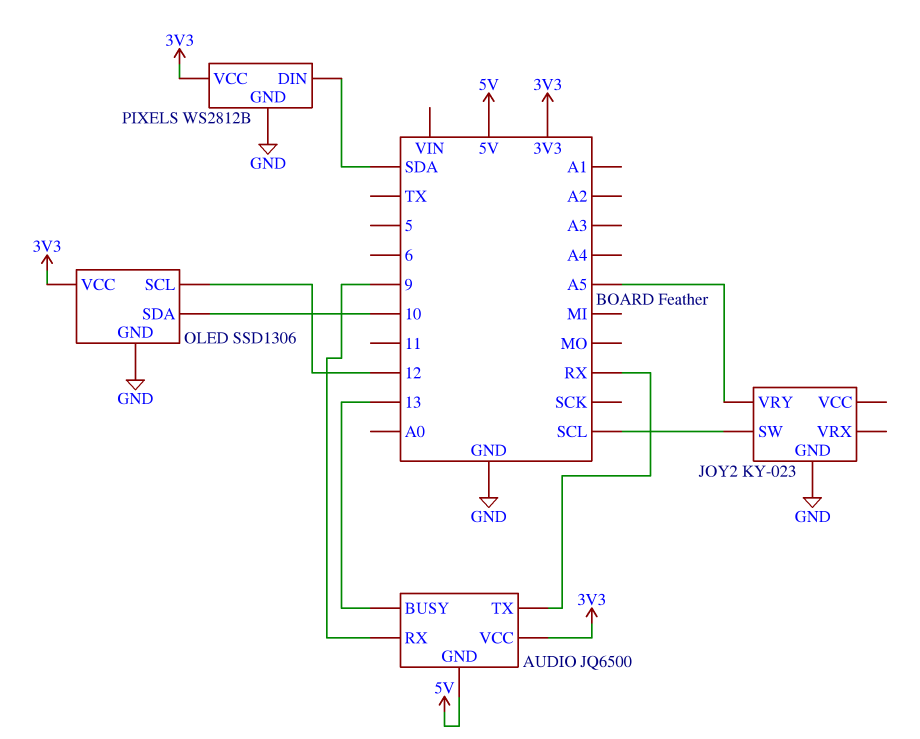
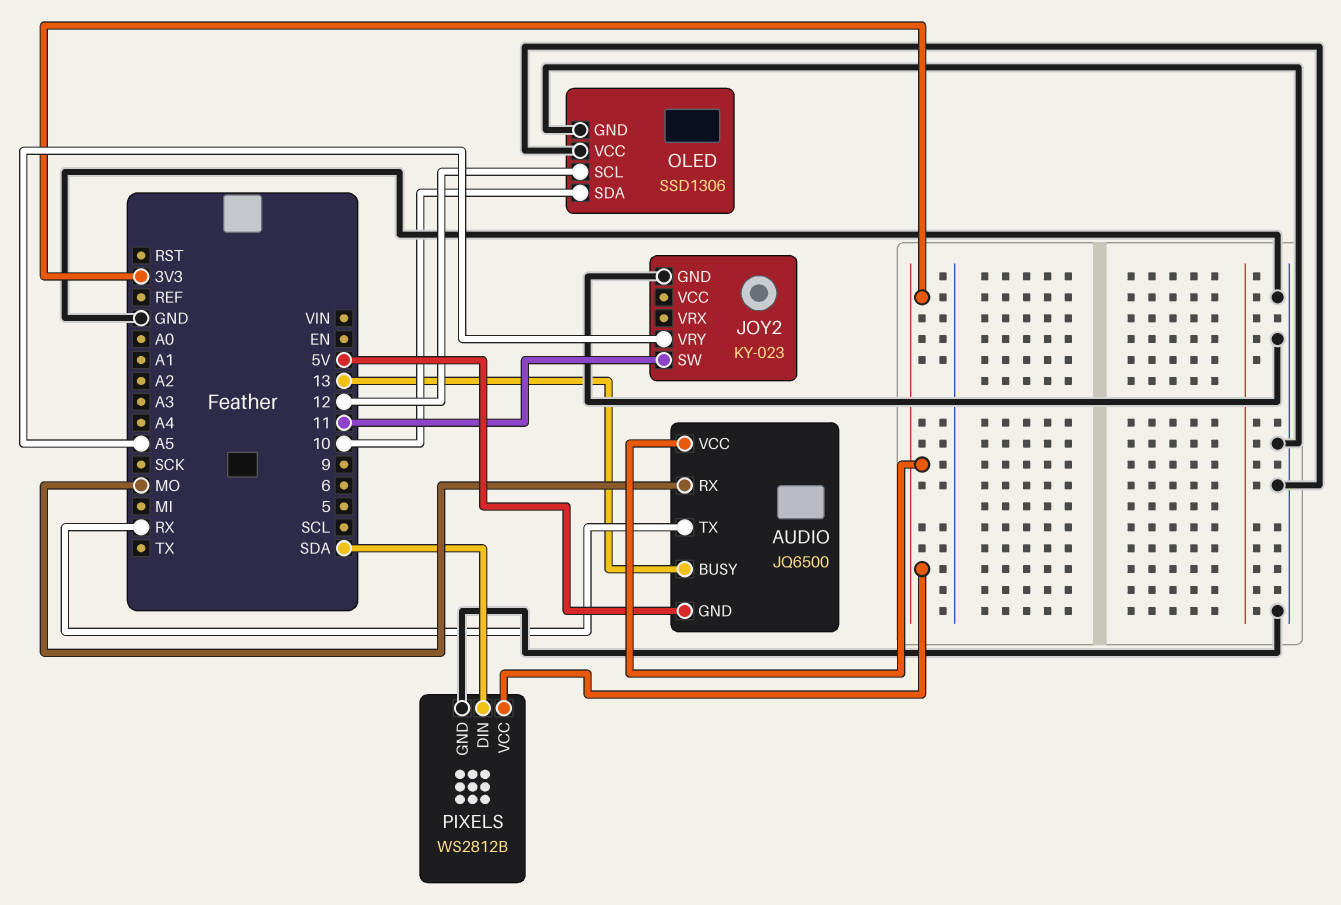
AUDIO pin RX: 9 -> MO
JOY2 pin SW: SCL -> 11
OLED pin VCC: 3V3 -> GND

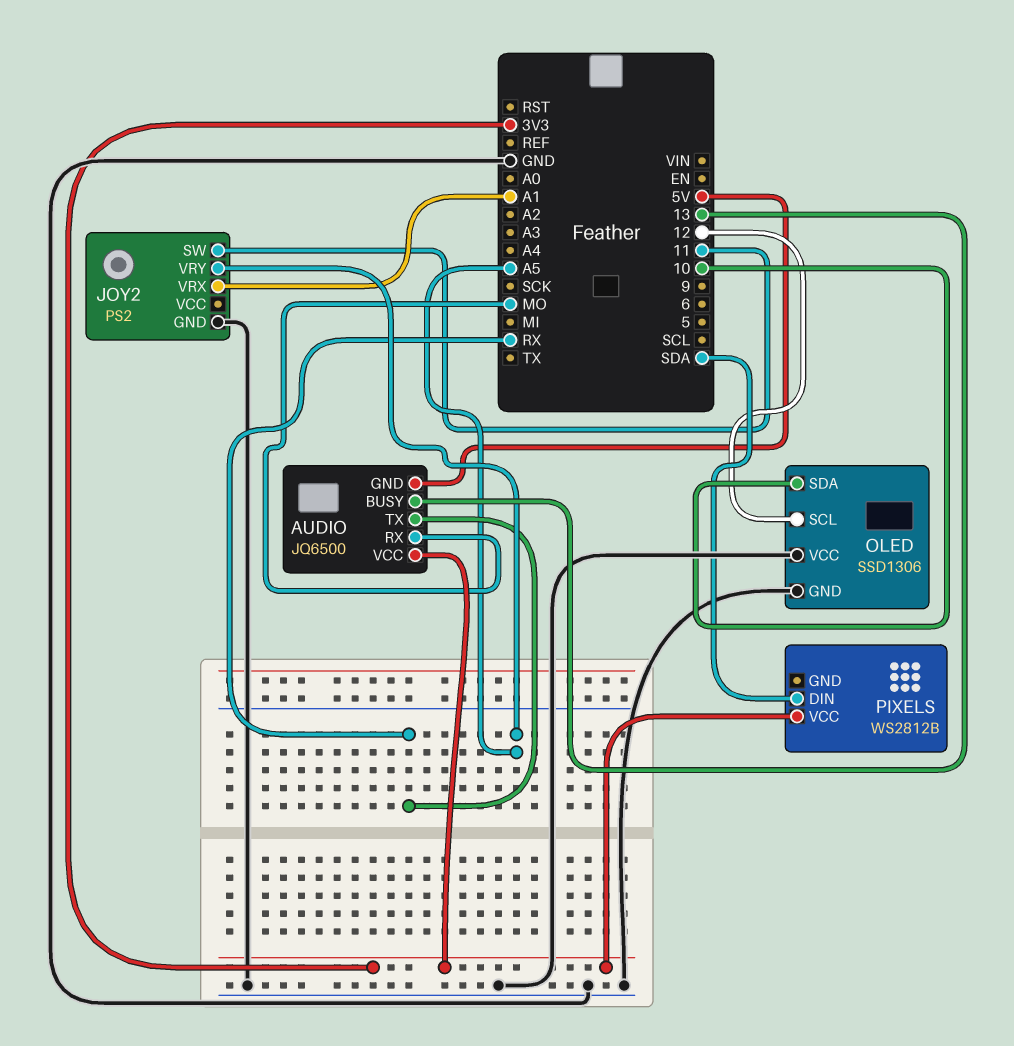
JOY2: KY-023 -> PS2
JOY2 pin VRX: none -> A1
PIXELS pin GND: GND -> none

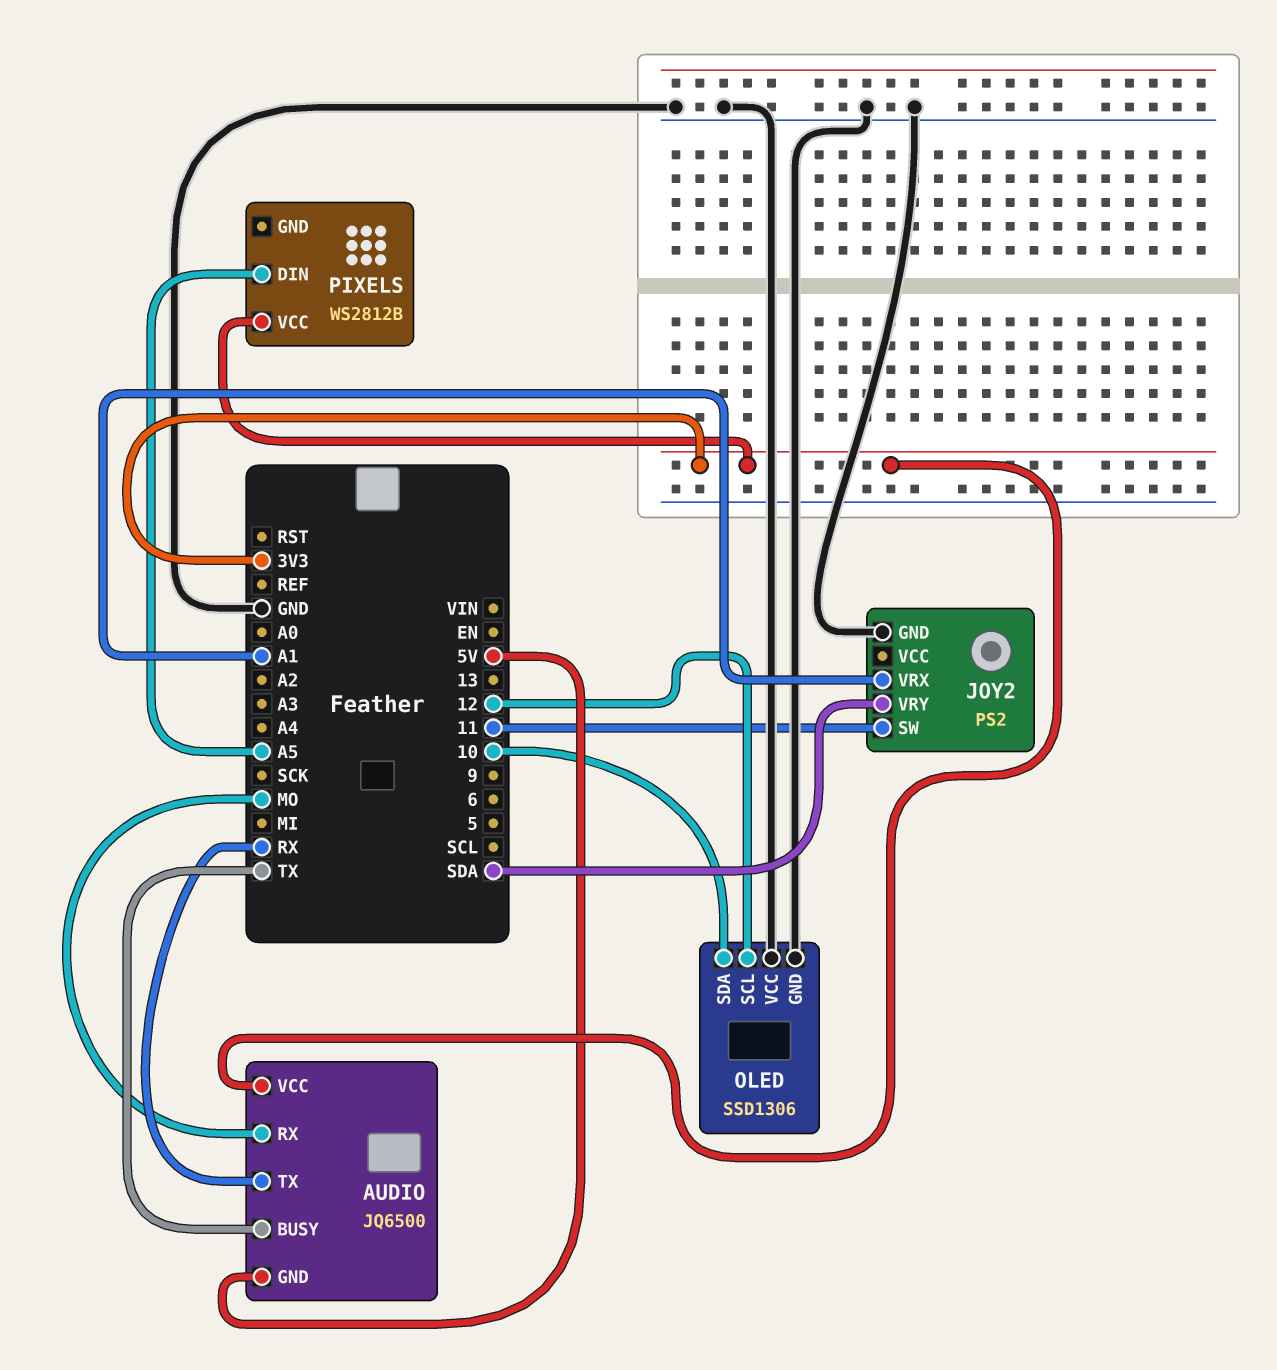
AUDIO pin BUSY: 13 -> TX
JOY2 pin VRY: A5 -> SDA
PIXELS pin DIN: SDA -> A5

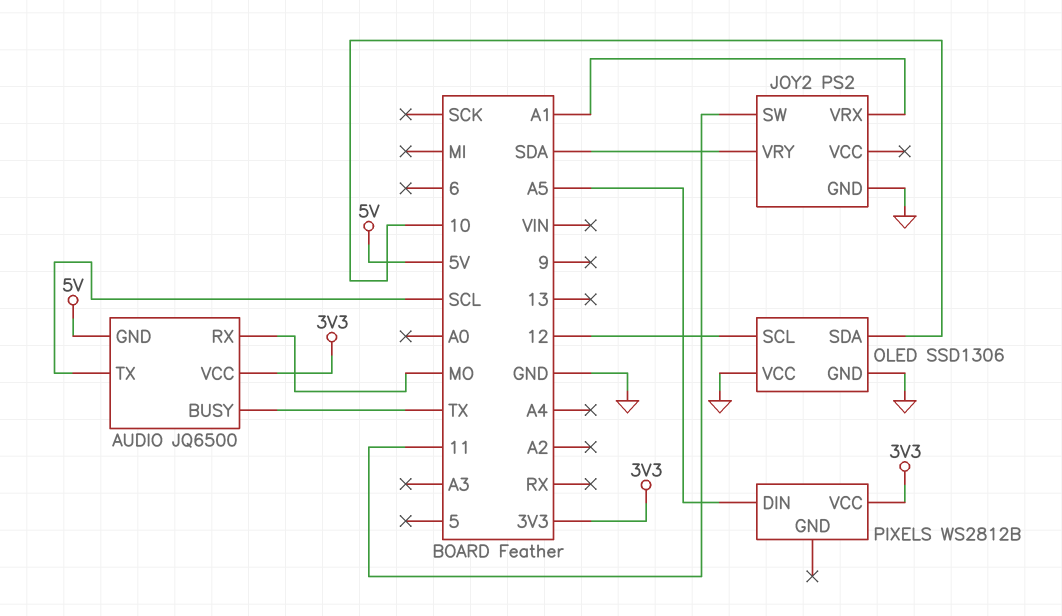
AUDIO pin TX: RX -> SCL

